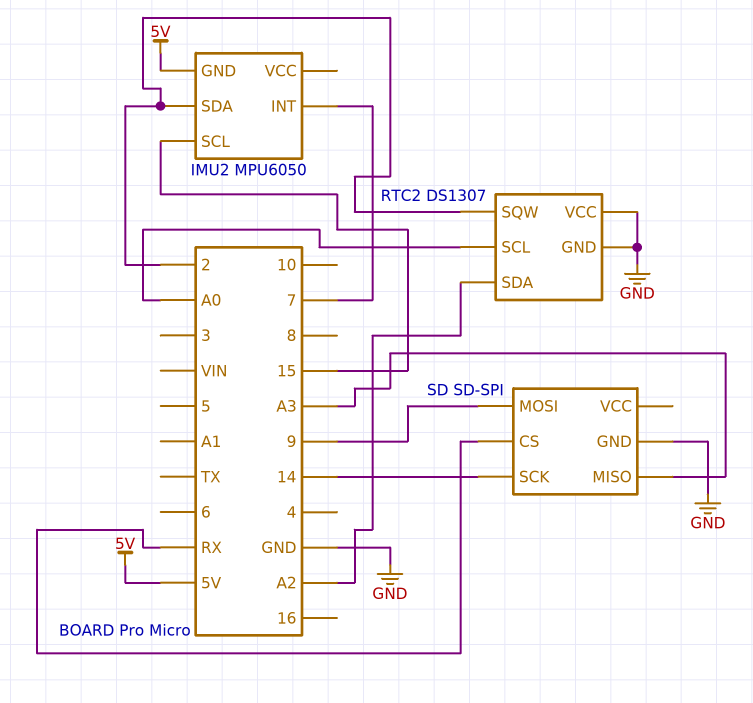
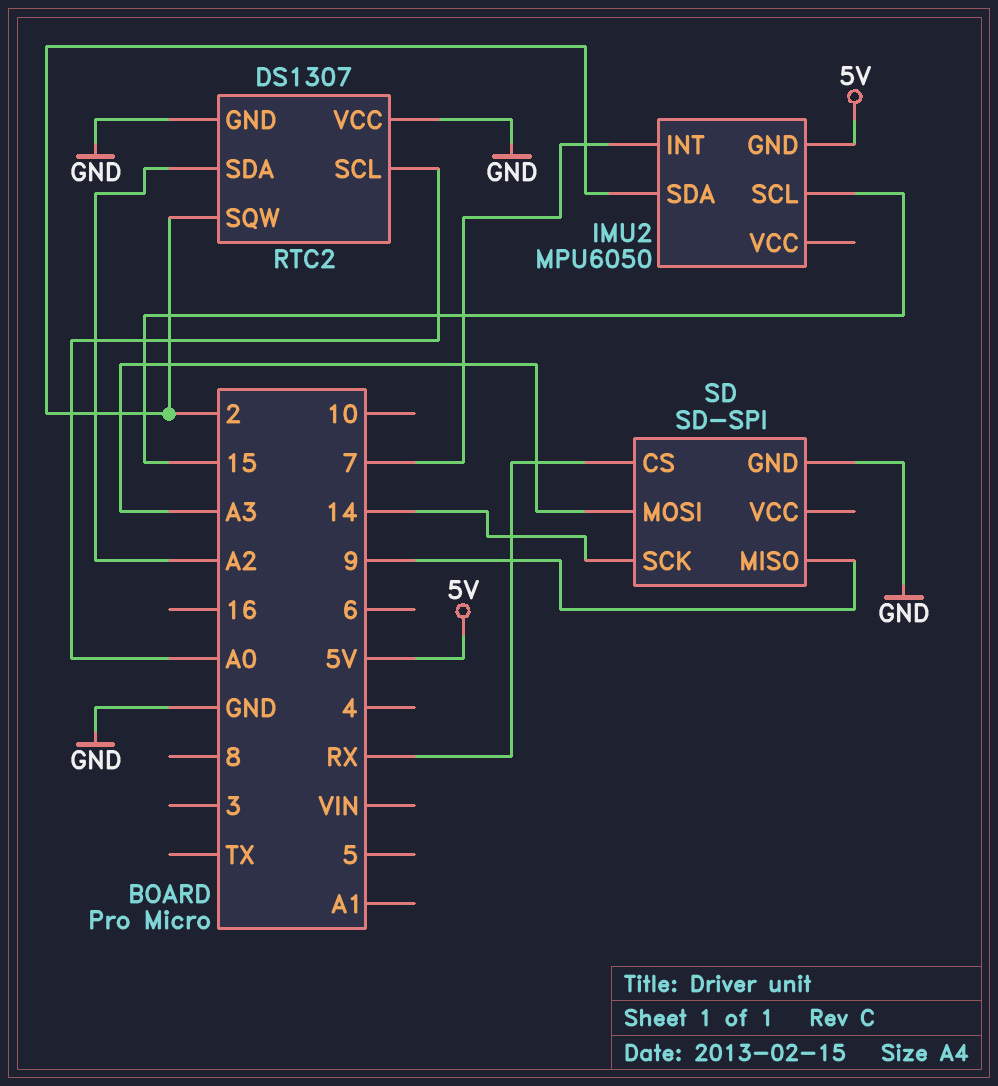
SD pin MISO: A3 -> 9
SD pin MOSI: 9 -> A3

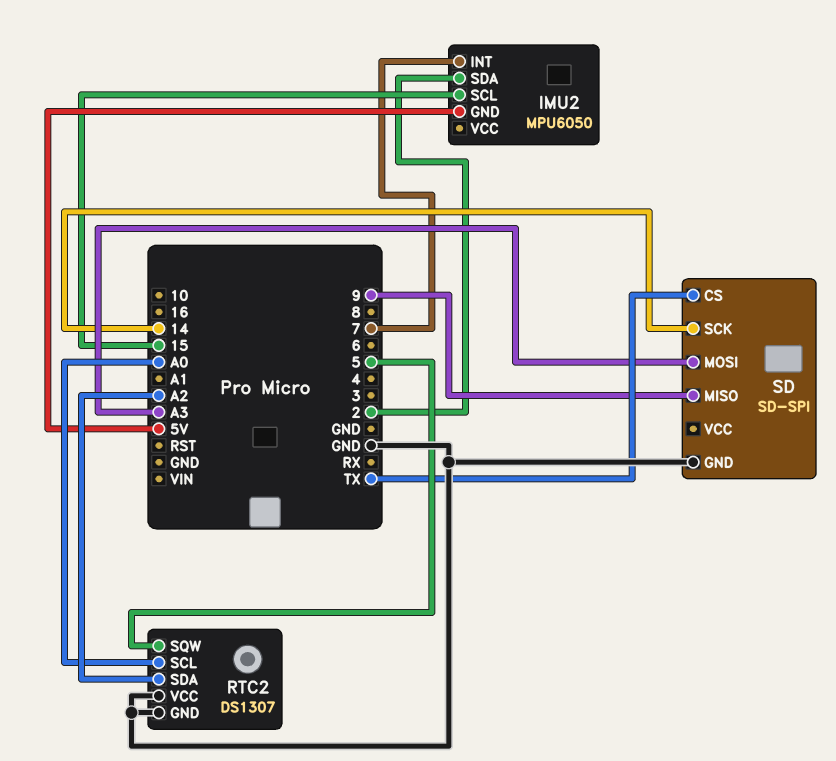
RTC2 pin SQW: 2 -> 5
SD pin CS: RX -> TX

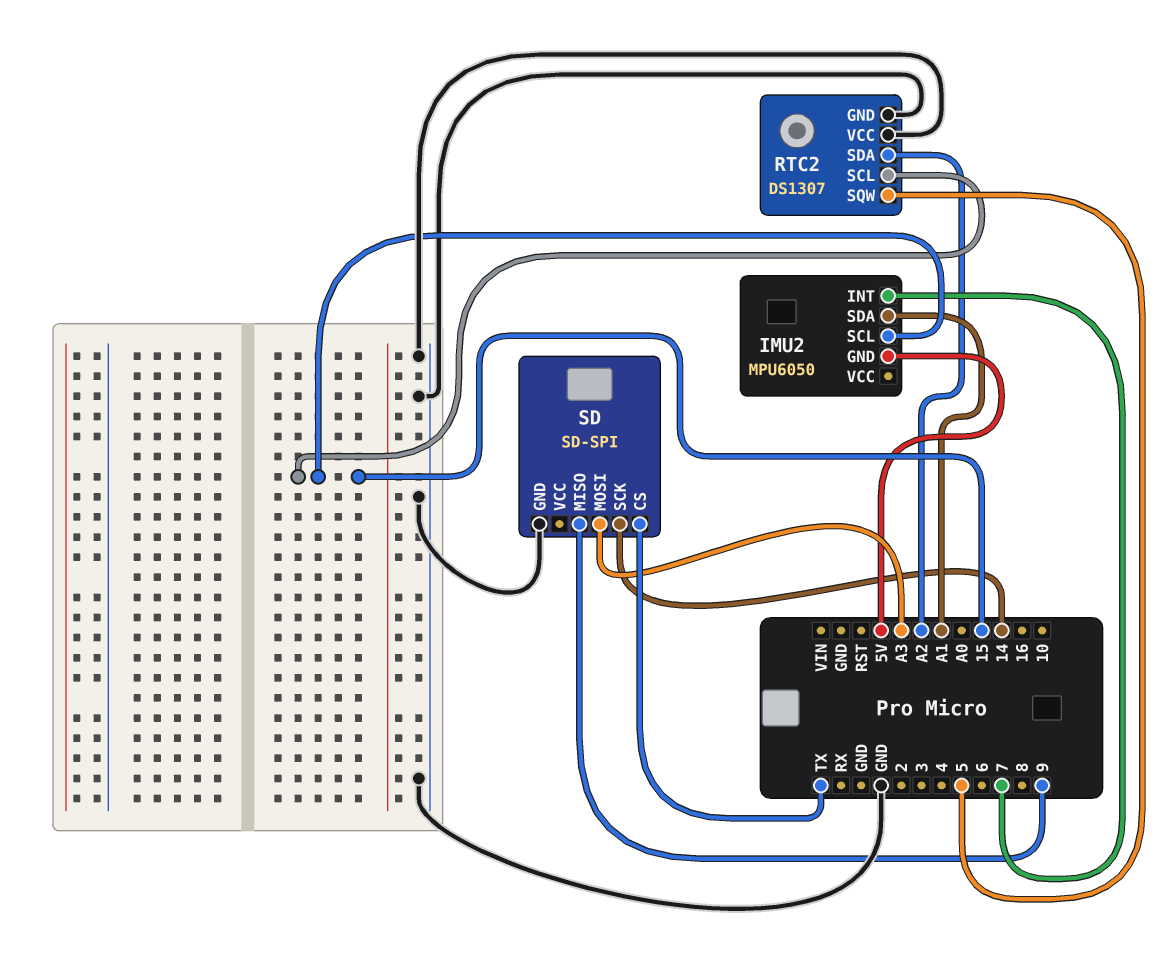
IMU2 pin SDA: 2 -> A1
RTC2 pin SCL: A0 -> 15

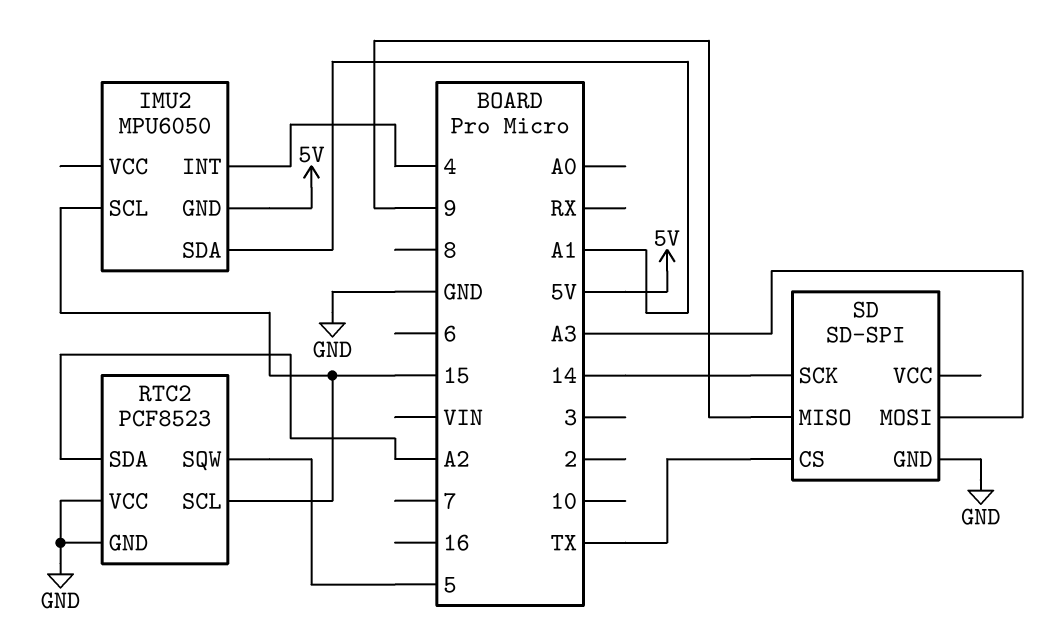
IMU2 pin INT: 7 -> 4
RTC2: DS1307 -> PCF8523

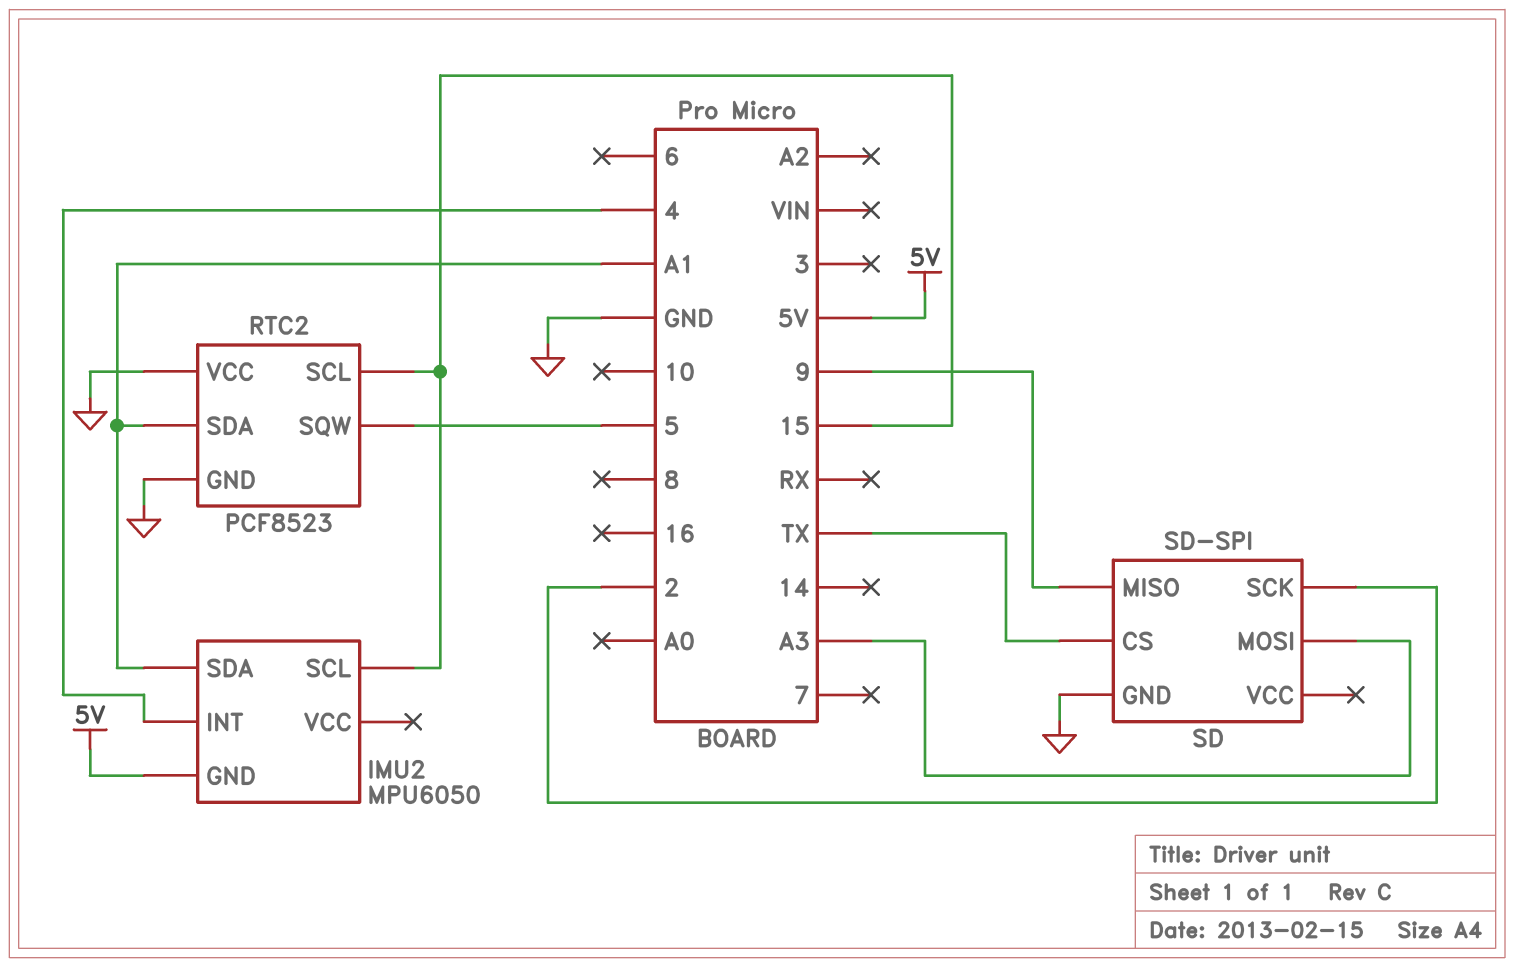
RTC2 pin SDA: A2 -> A1
SD pin SCK: 14 -> 2

